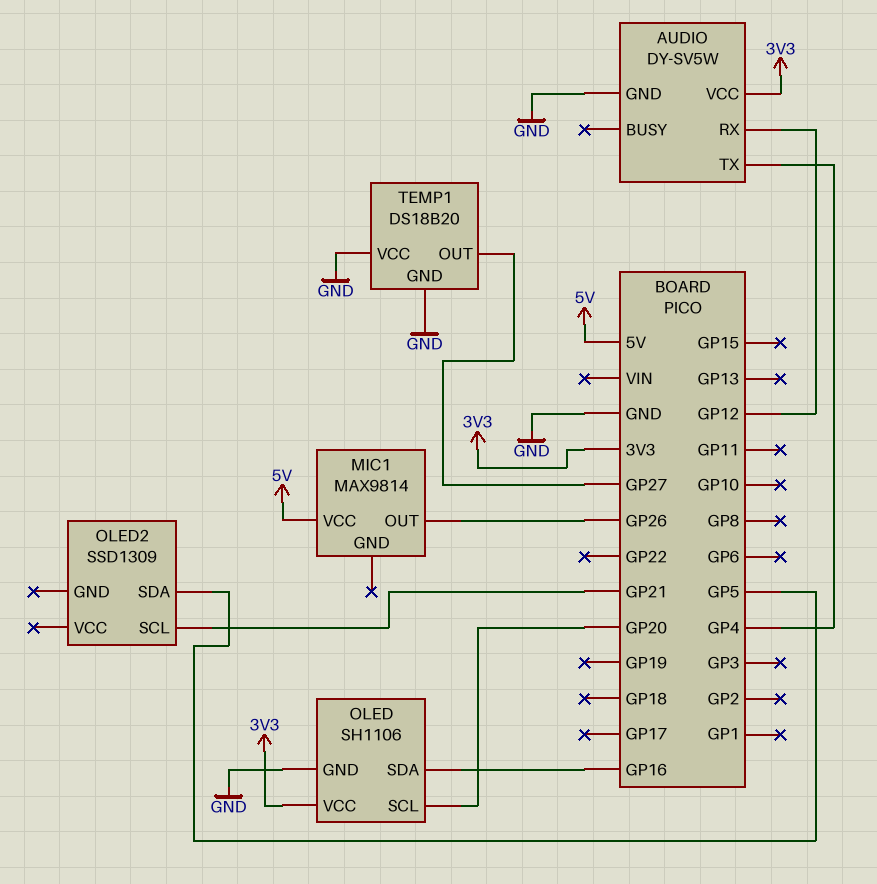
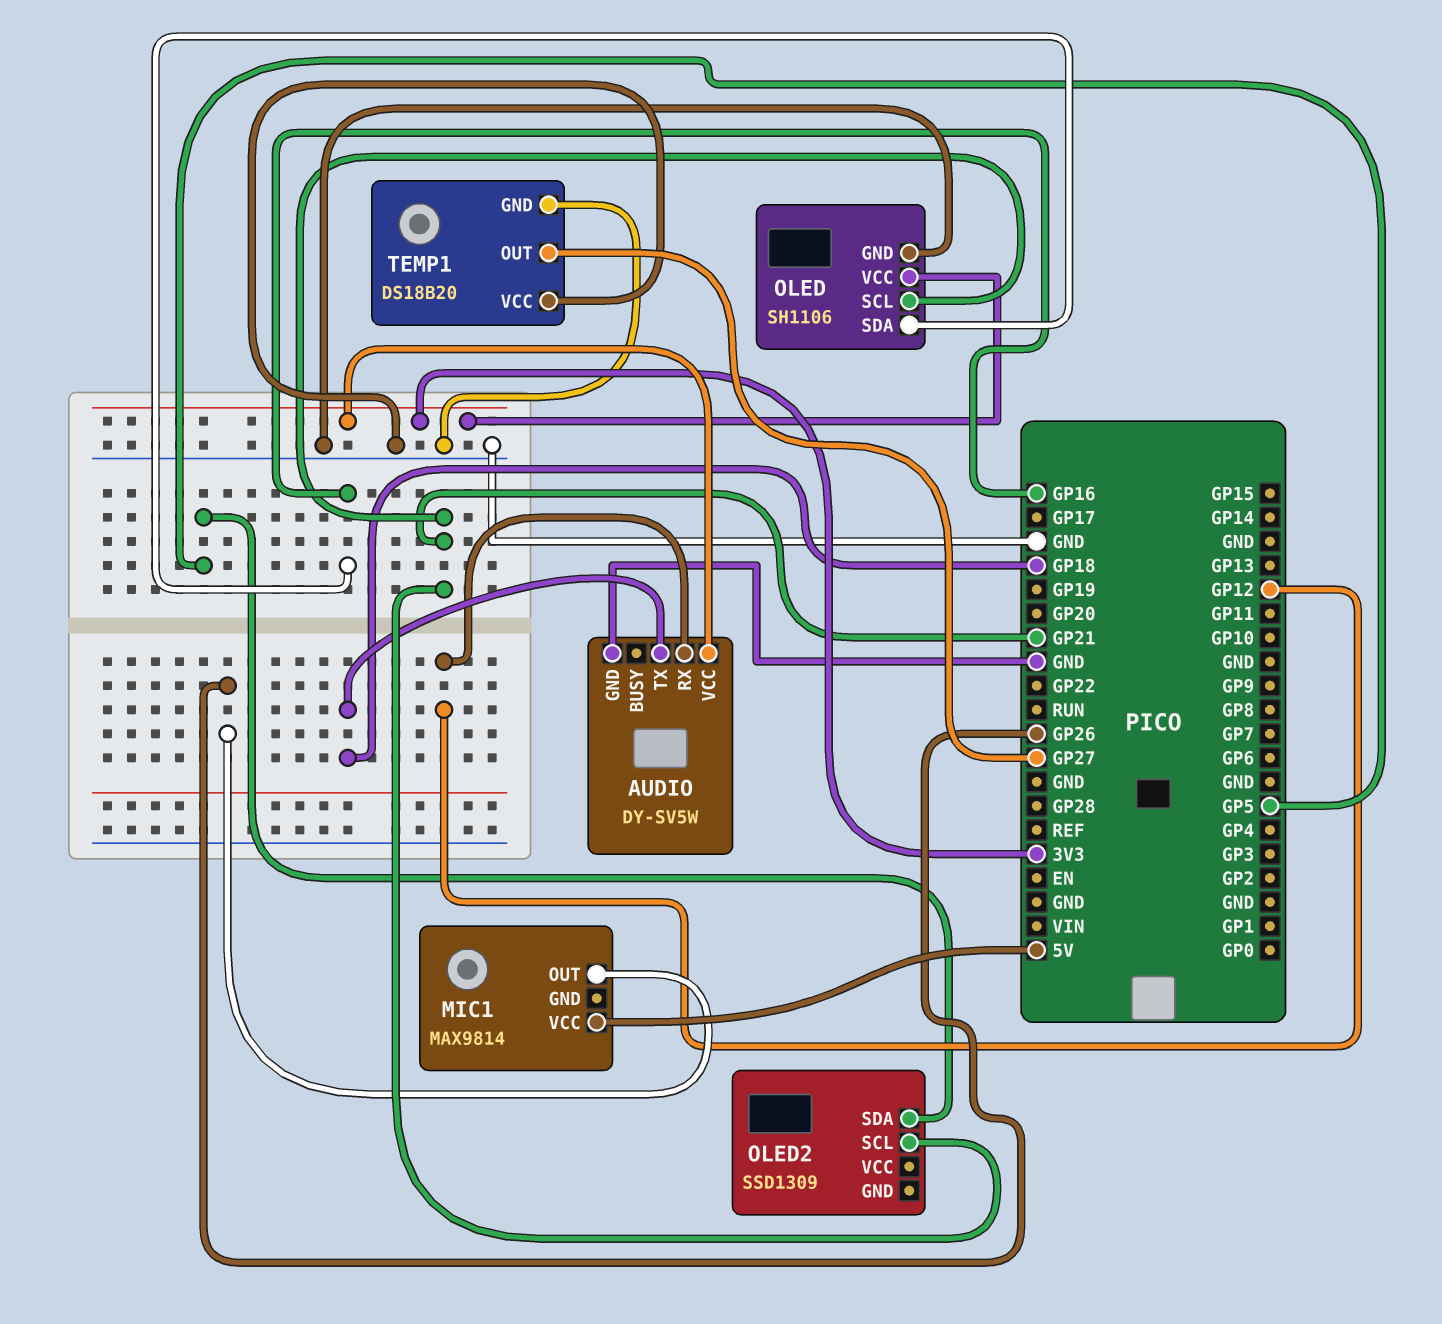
AUDIO pin TX: GP4 -> GP18
OLED pin SCL: GP20 -> GP21

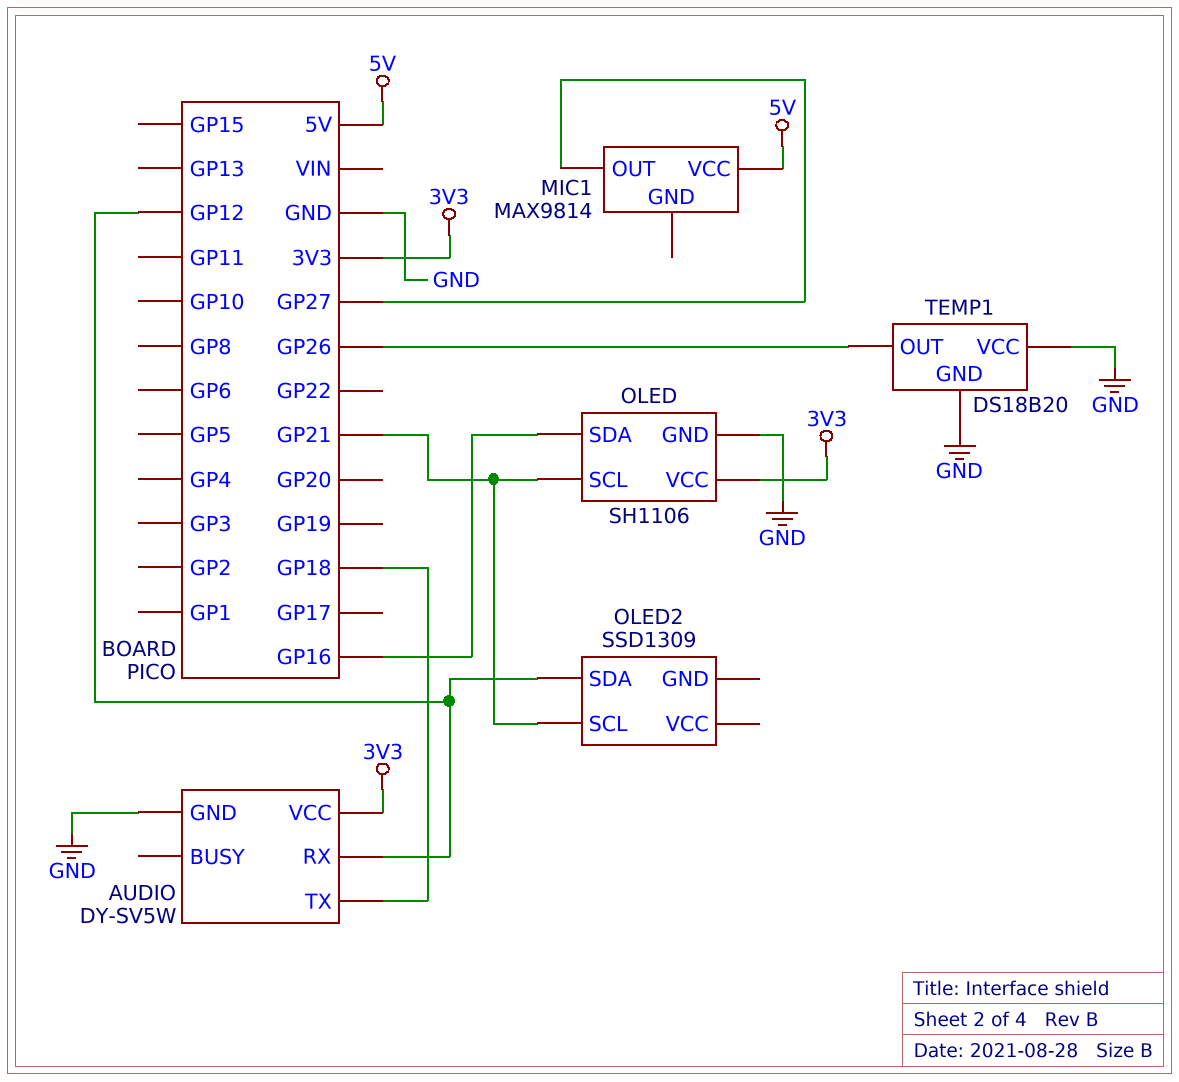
MIC1 pin OUT: GP26 -> GP27
OLED2 pin SDA: GP5 -> GP12
TEMP1 pin OUT: GP27 -> GP26

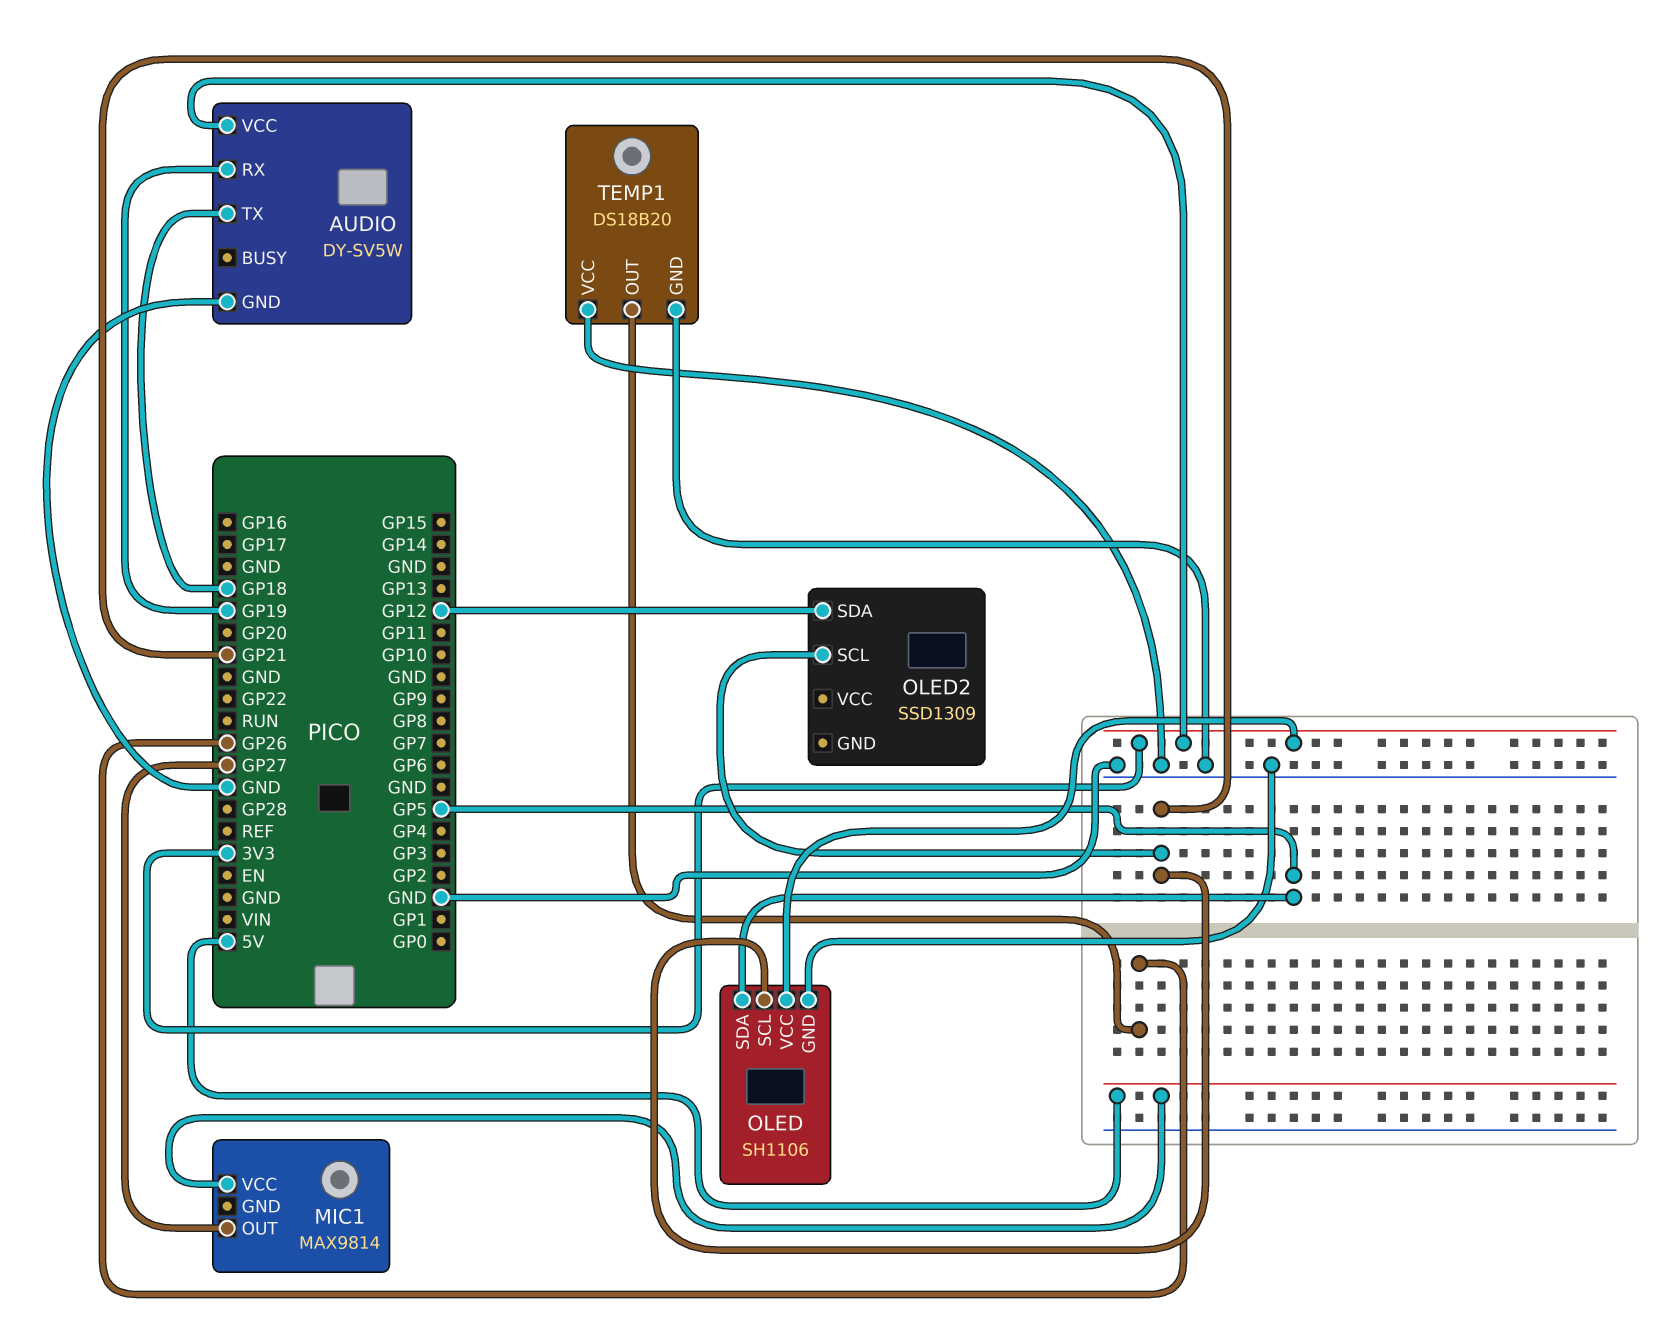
AUDIO pin RX: GP12 -> GP19
OLED pin SDA: GP16 -> GP5

